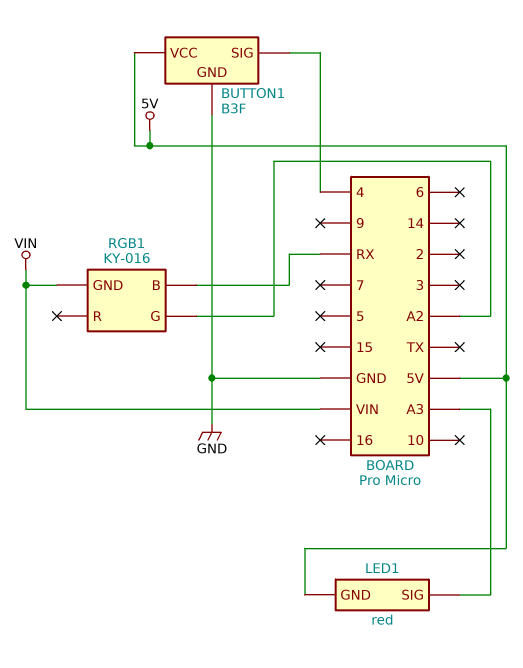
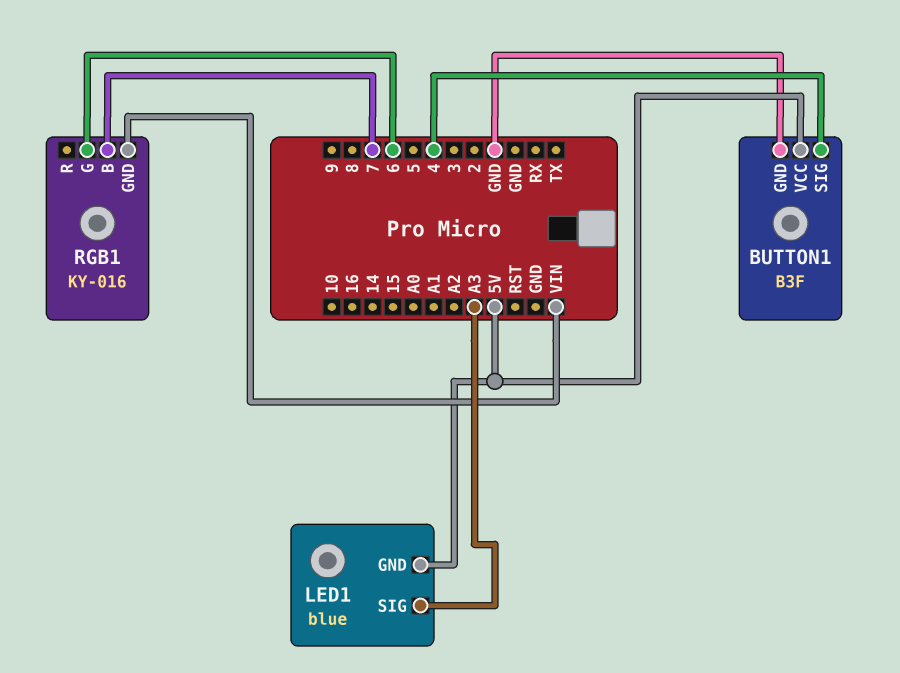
LED1: red -> blue
RGB1 pin B: RX -> 7
RGB1 pin G: A2 -> 6

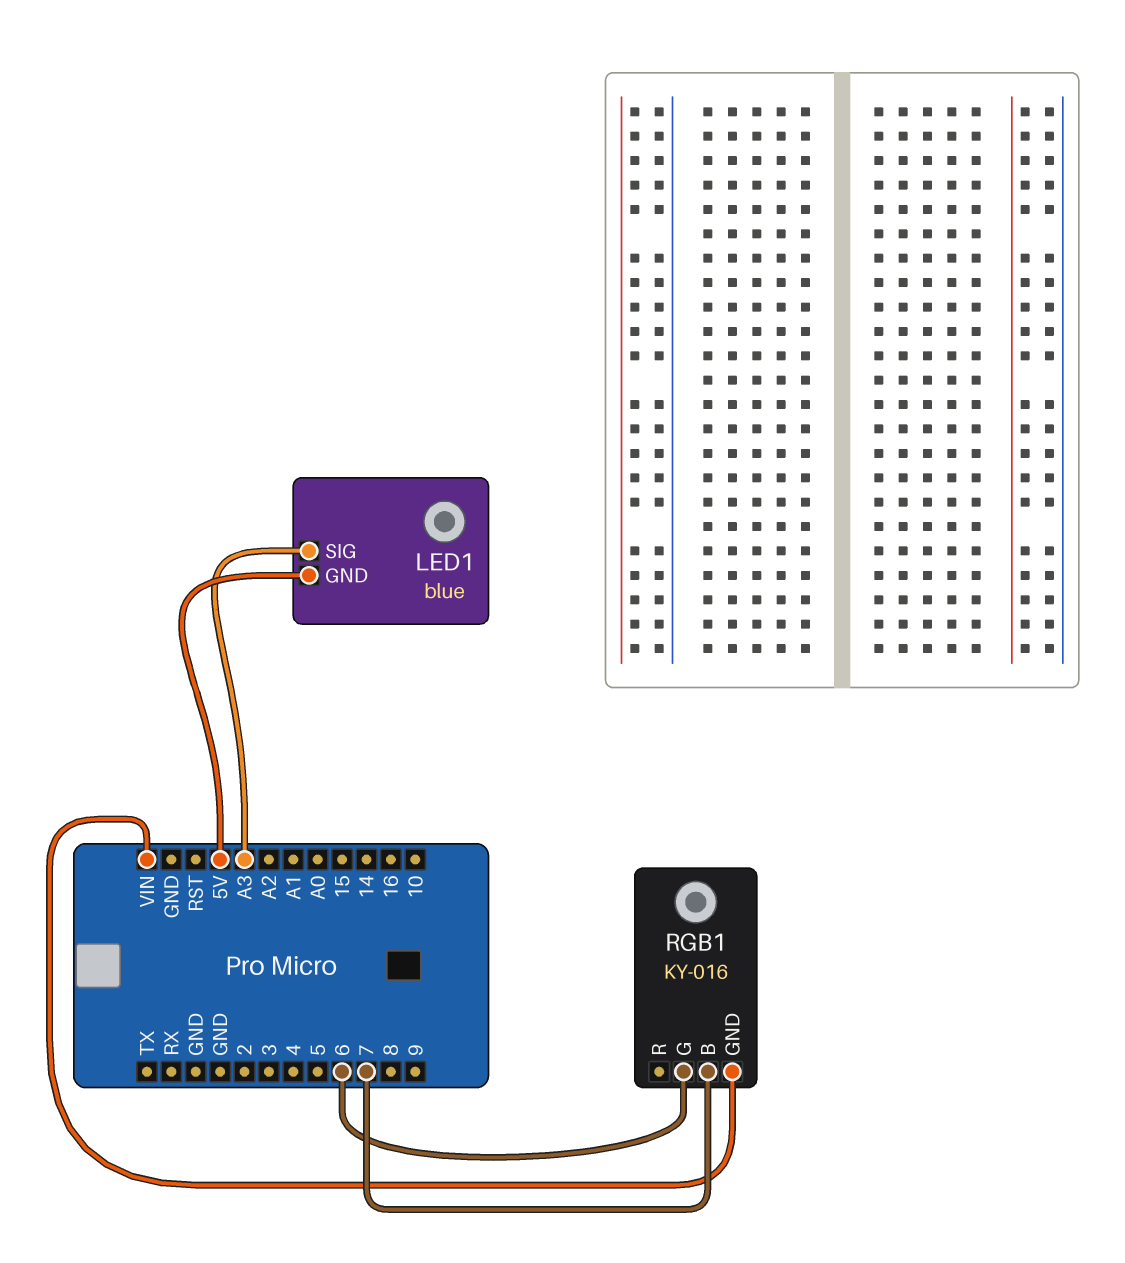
BUTTON1: B3F -> none
BUTTON1 pin GND: GND -> none
BUTTON1 pin SIG: 4 -> none
BUTTON1 pin VCC: 5V -> none

